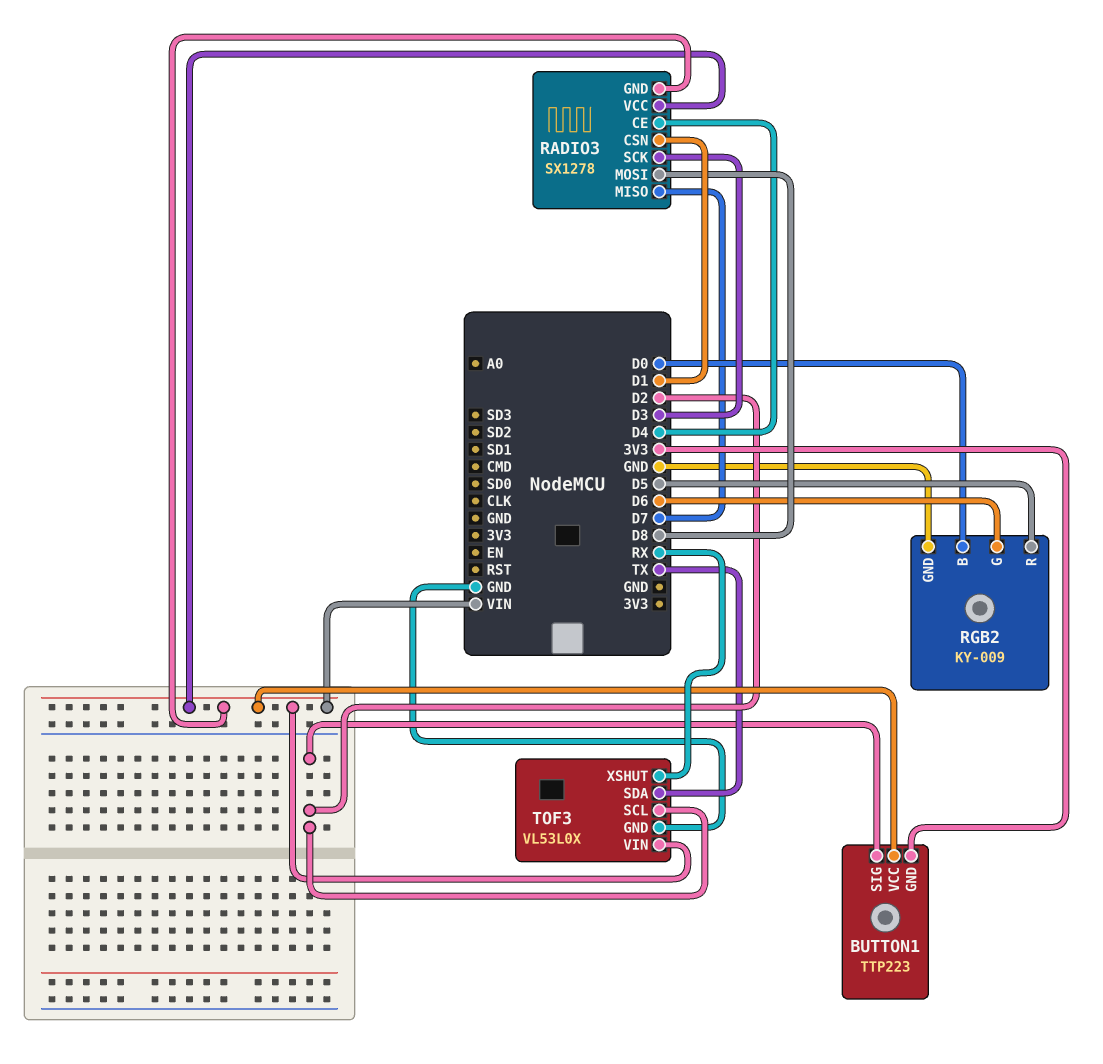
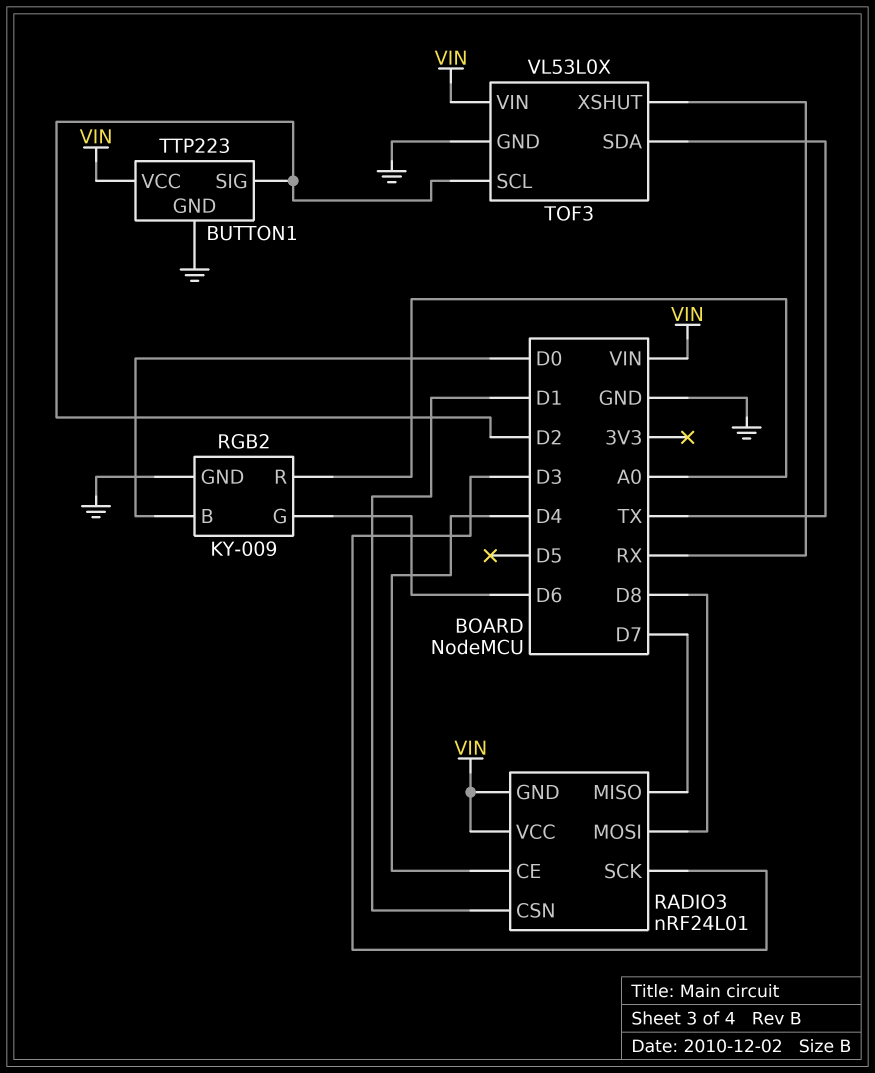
BUTTON1 pin GND: 3V3 -> GND
RADIO3: SX1278 -> nRF24L01
RGB2 pin R: D5 -> A0

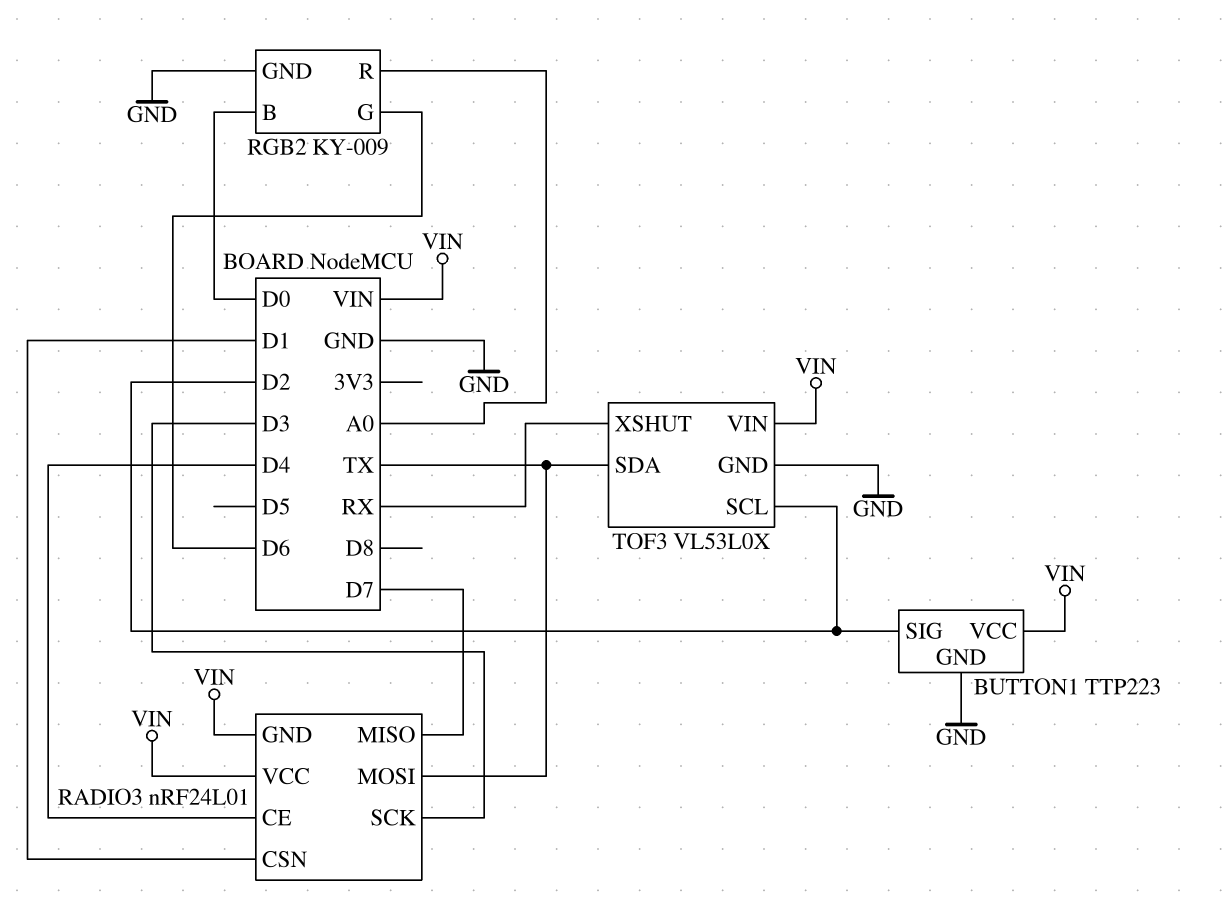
RADIO3 pin MOSI: D8 -> TX

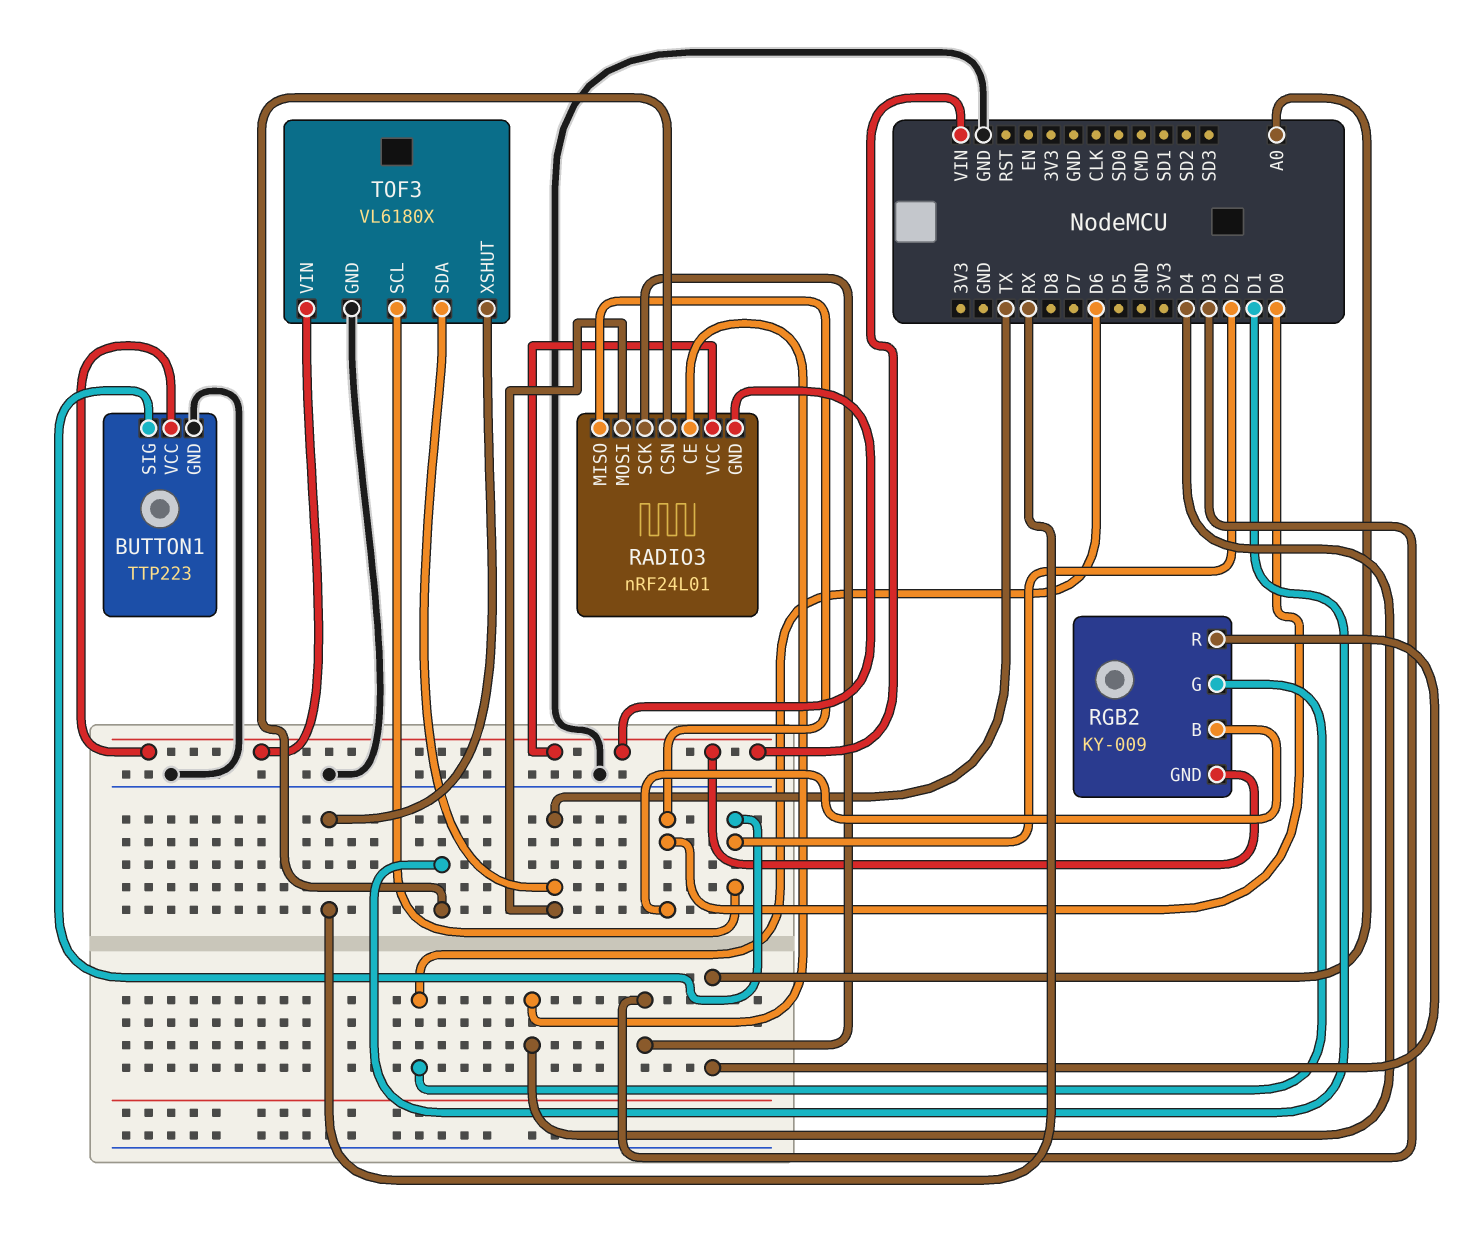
RADIO3 pin MISO: D7 -> D0
RGB2 pin GND: GND -> VIN
TOF3: VL53L0X -> VL6180X

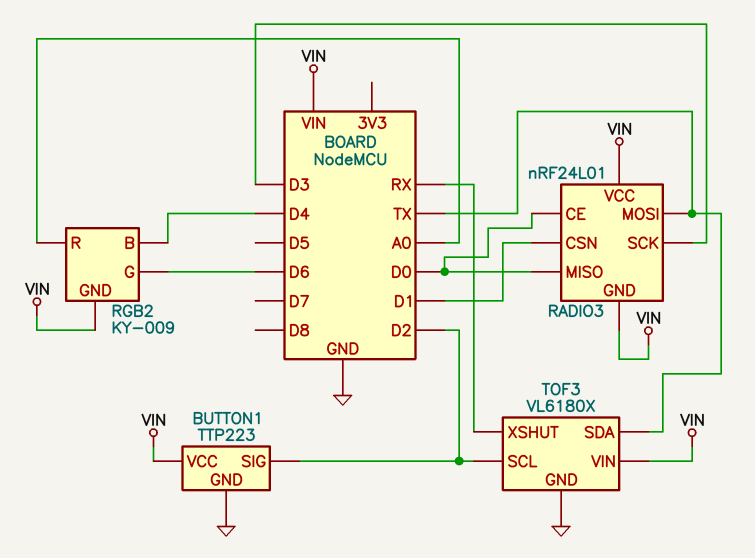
RADIO3 pin CE: D4 -> D0
RGB2 pin B: D0 -> D4

